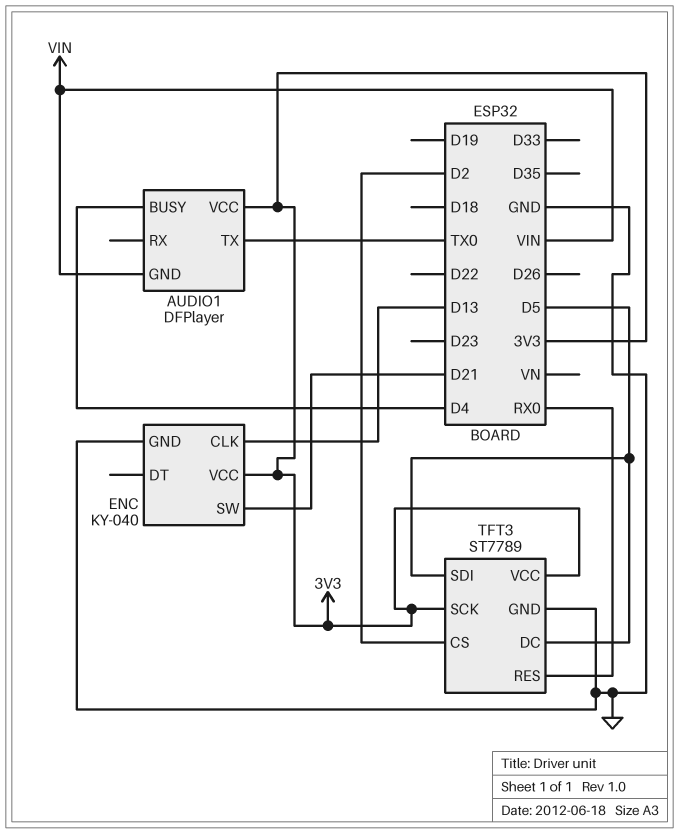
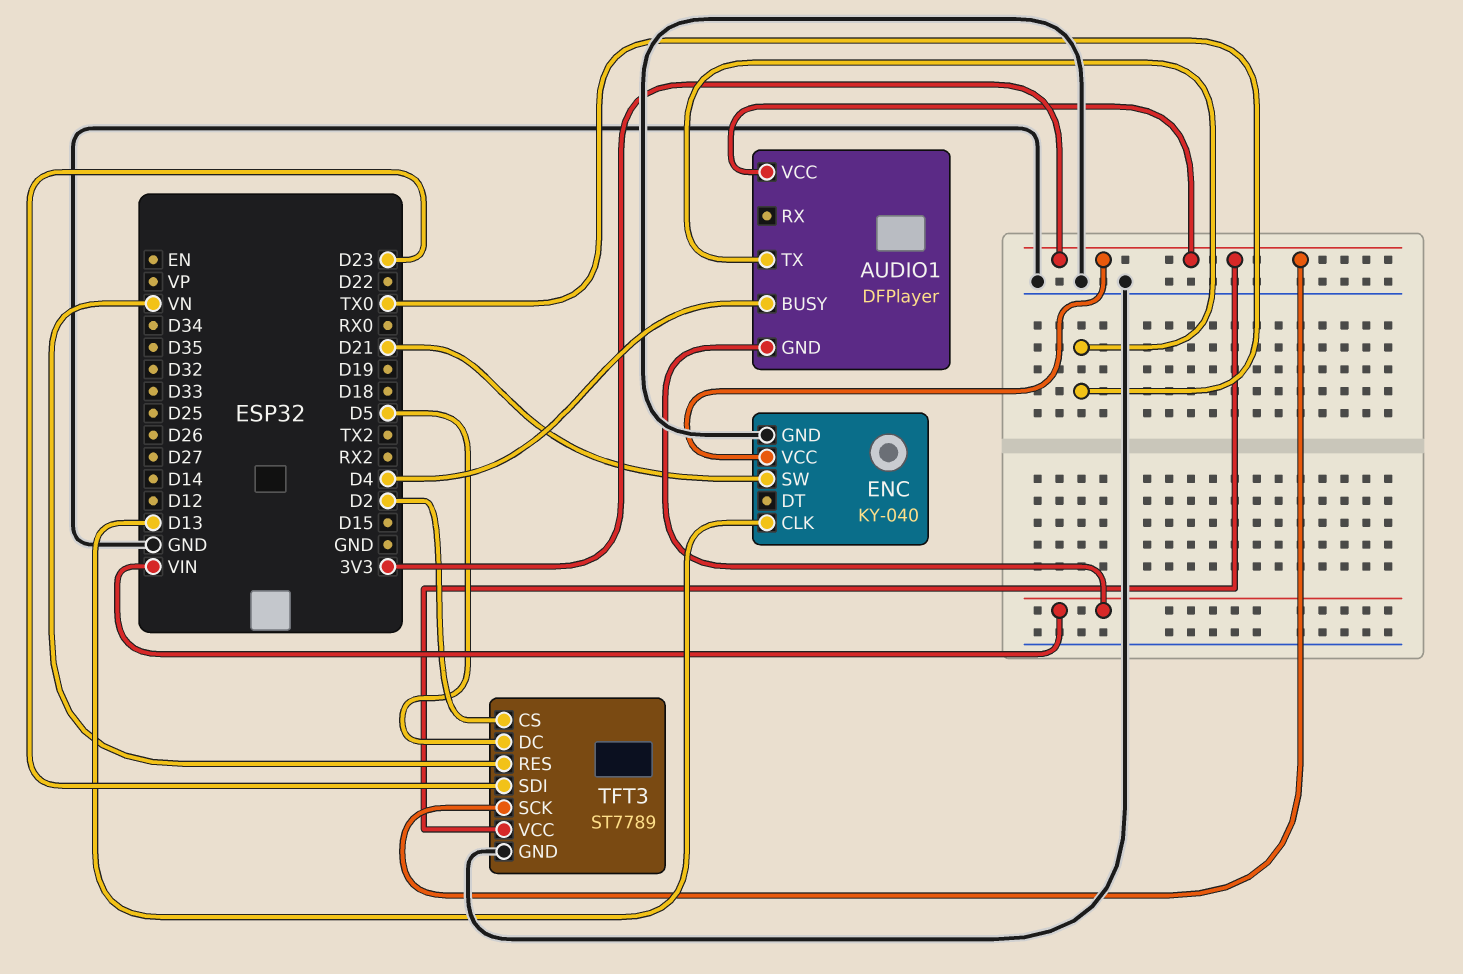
TFT3 pin RES: RX0 -> VN
TFT3 pin SDI: D5 -> D23

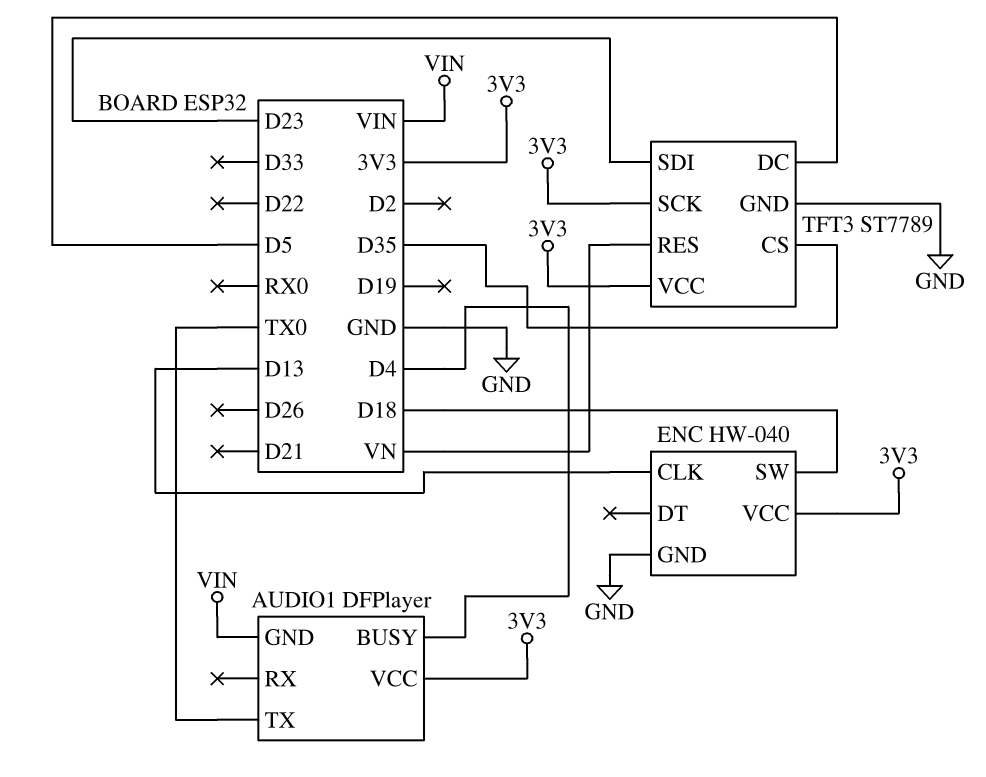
ENC: KY-040 -> HW-040
ENC pin SW: D21 -> D18
TFT3 pin CS: D2 -> D35

